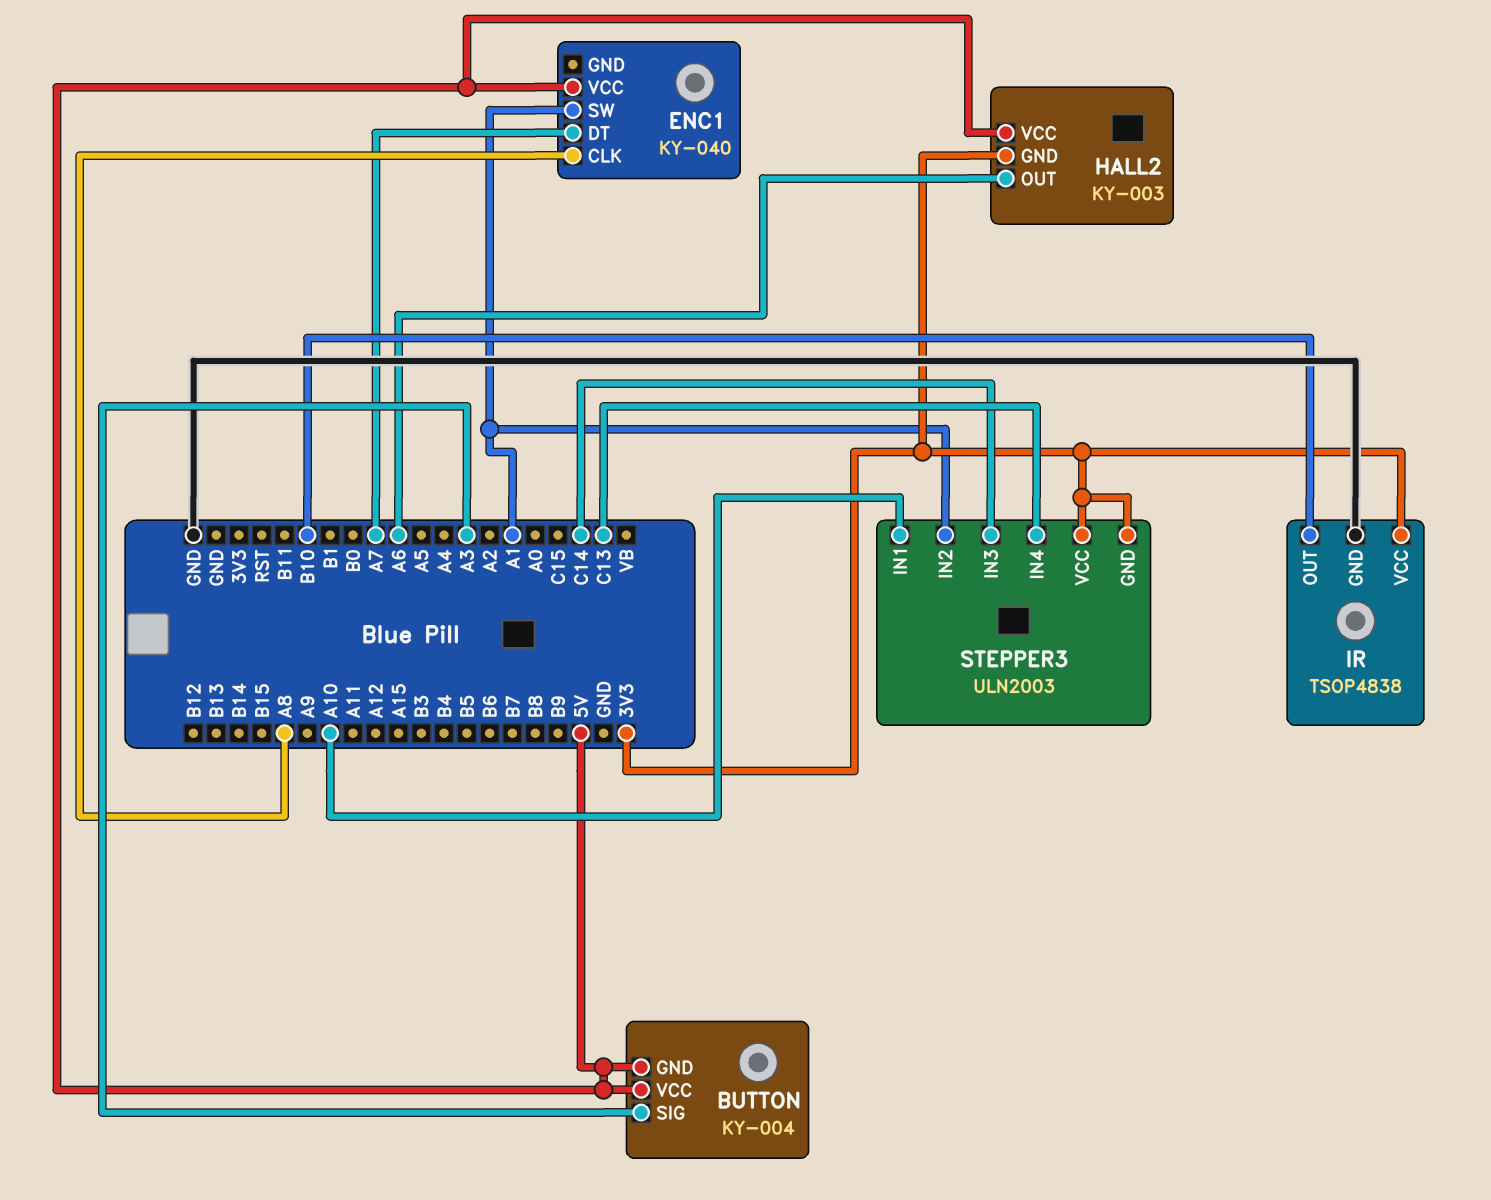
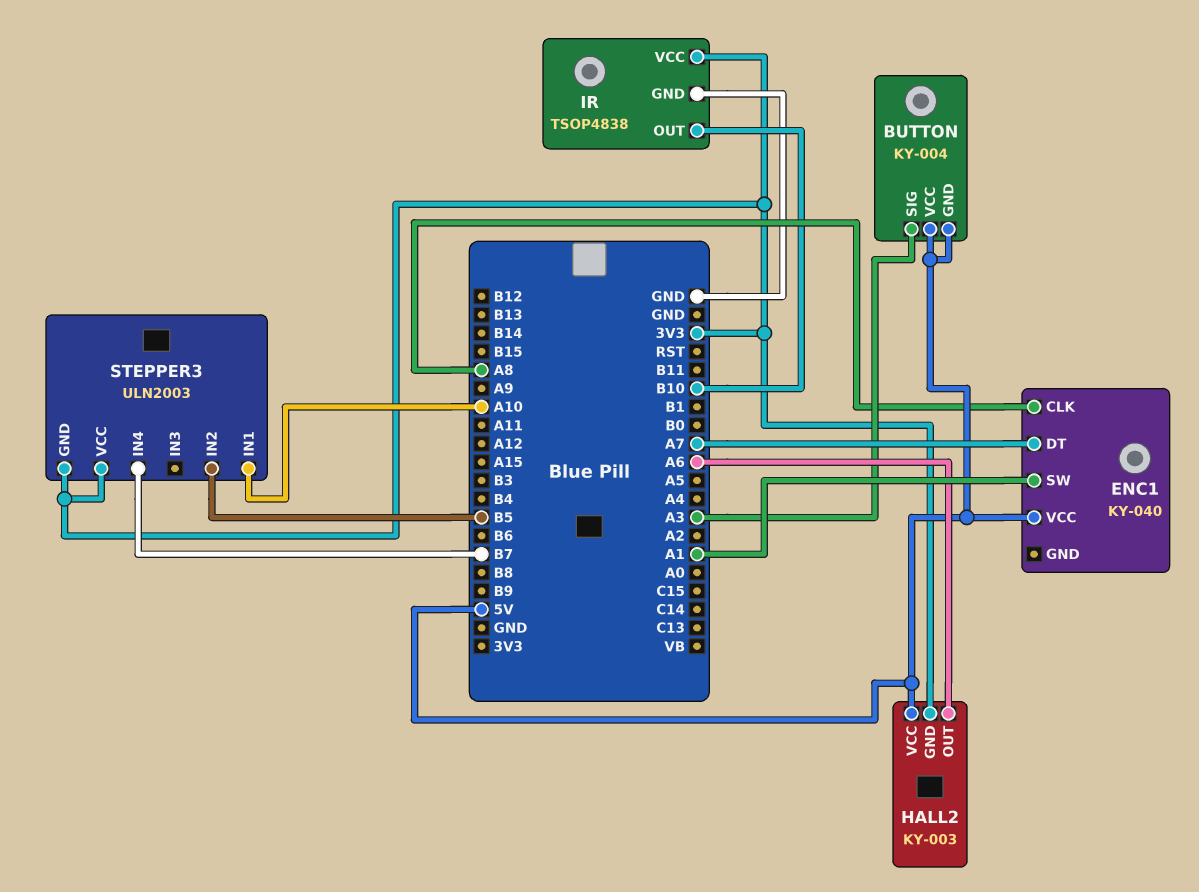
STEPPER3 pin IN2: A1 -> B5
STEPPER3 pin IN3: C14 -> none
STEPPER3 pin IN4: C13 -> B7

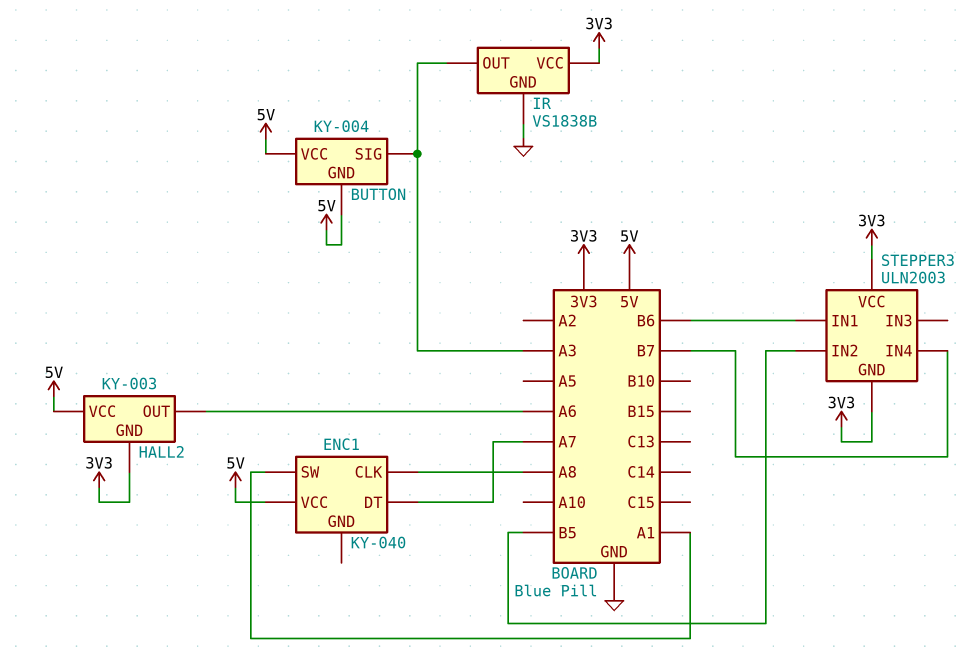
IR: TSOP4838 -> VS1838B
IR pin OUT: B10 -> A3
STEPPER3 pin IN1: A10 -> B6

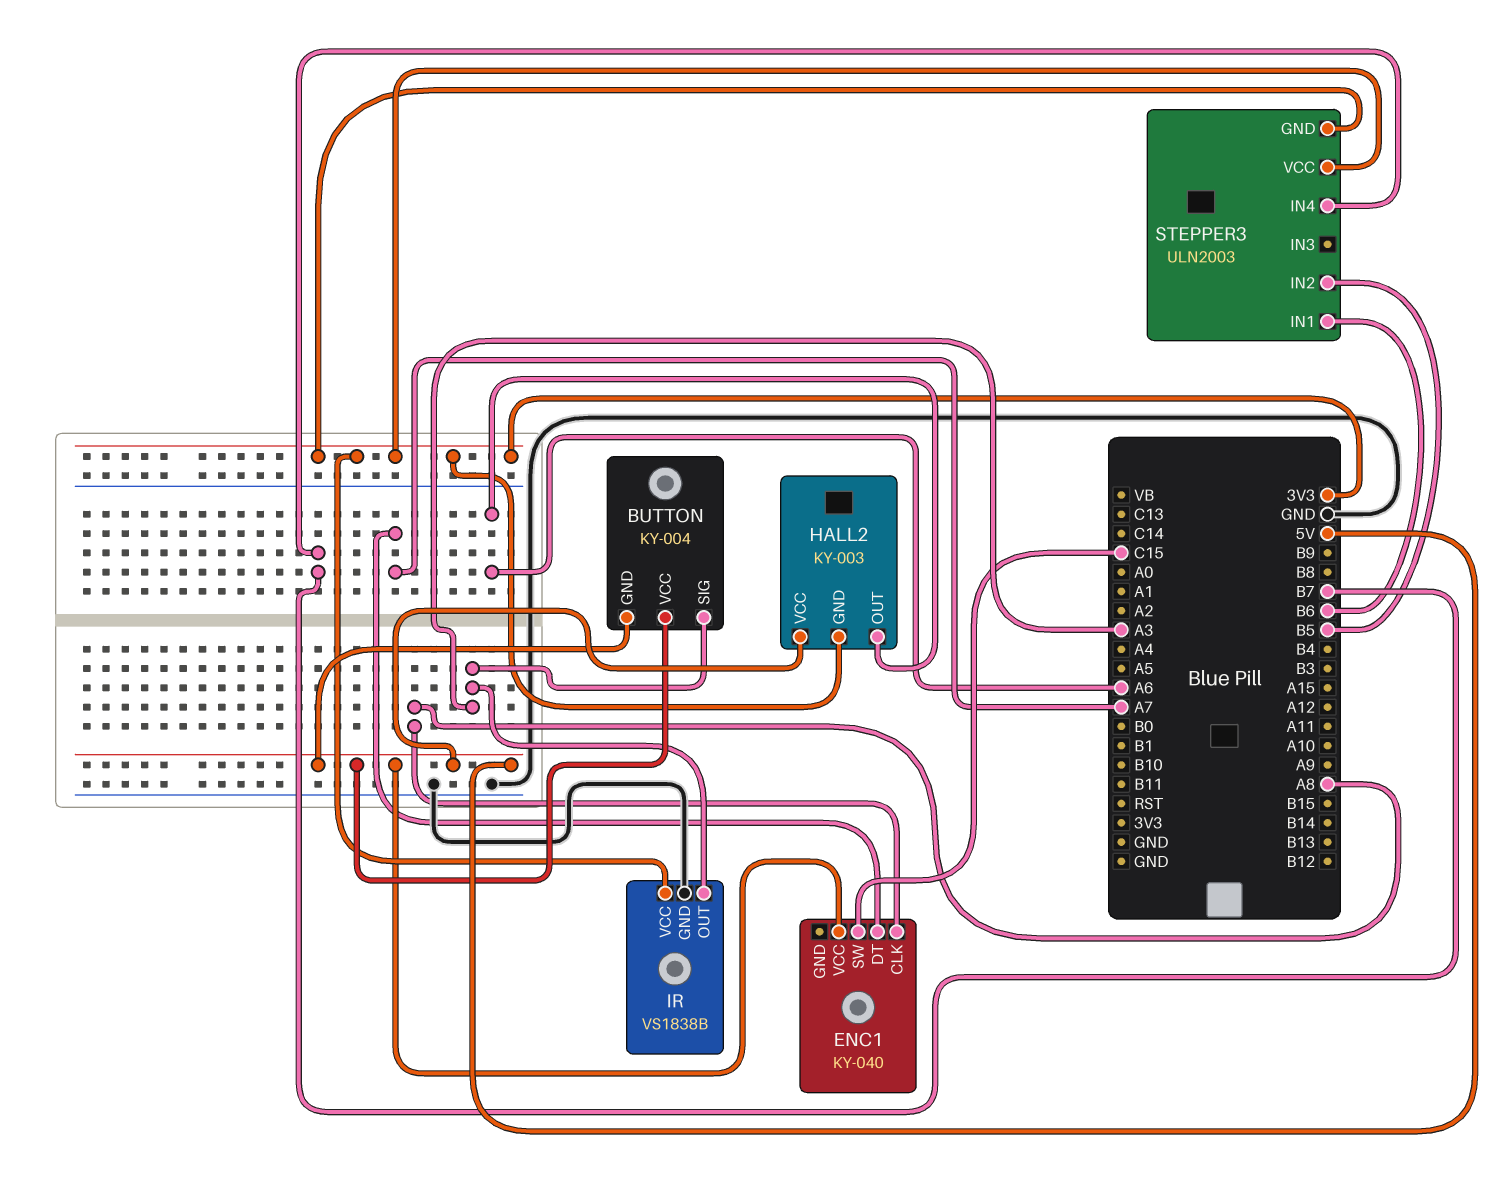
ENC1 pin SW: A1 -> C15

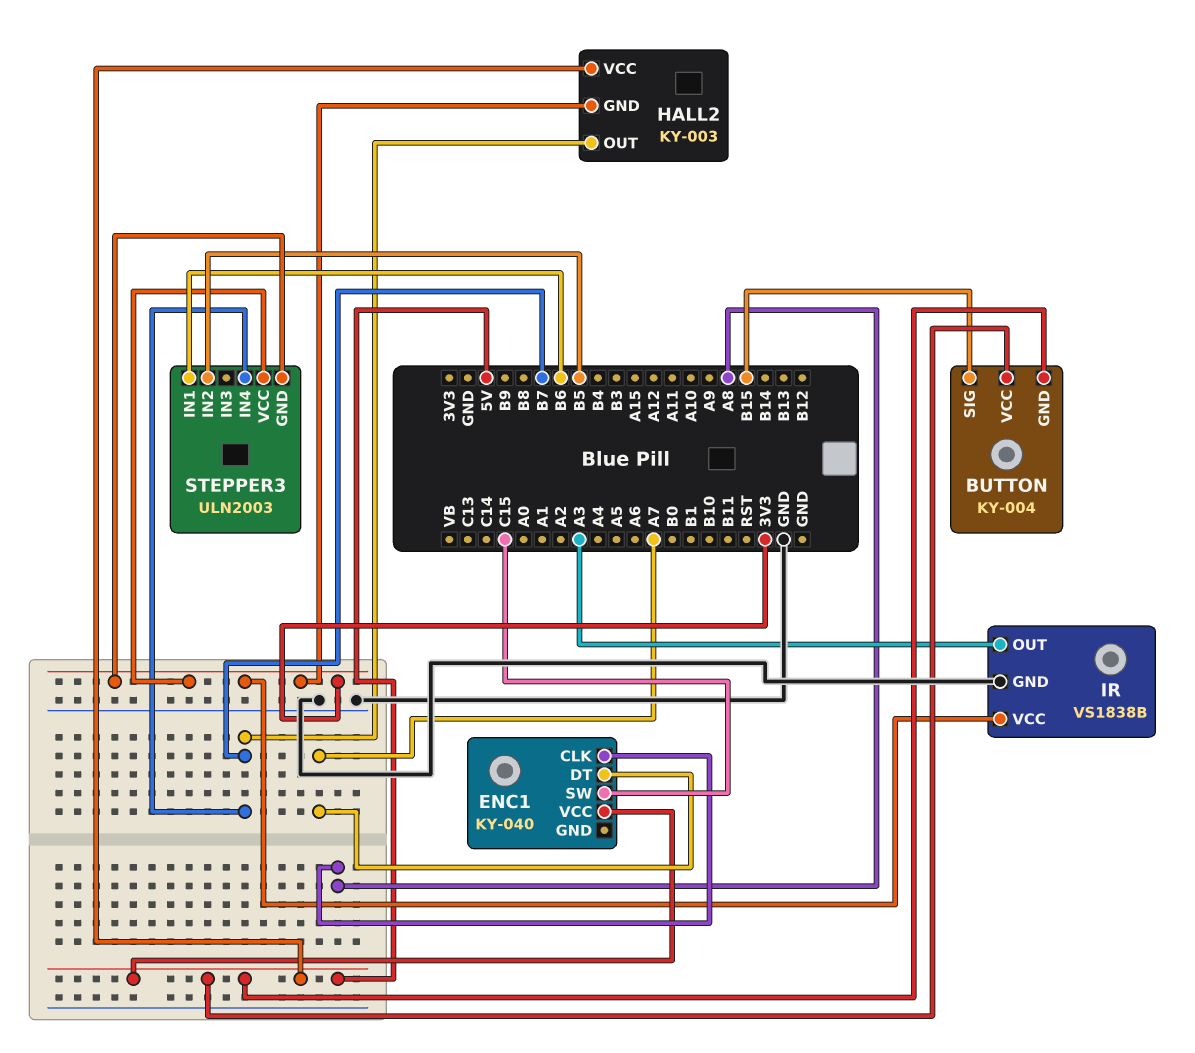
BUTTON pin SIG: A3 -> B15
HALL2 pin OUT: A6 -> B7

